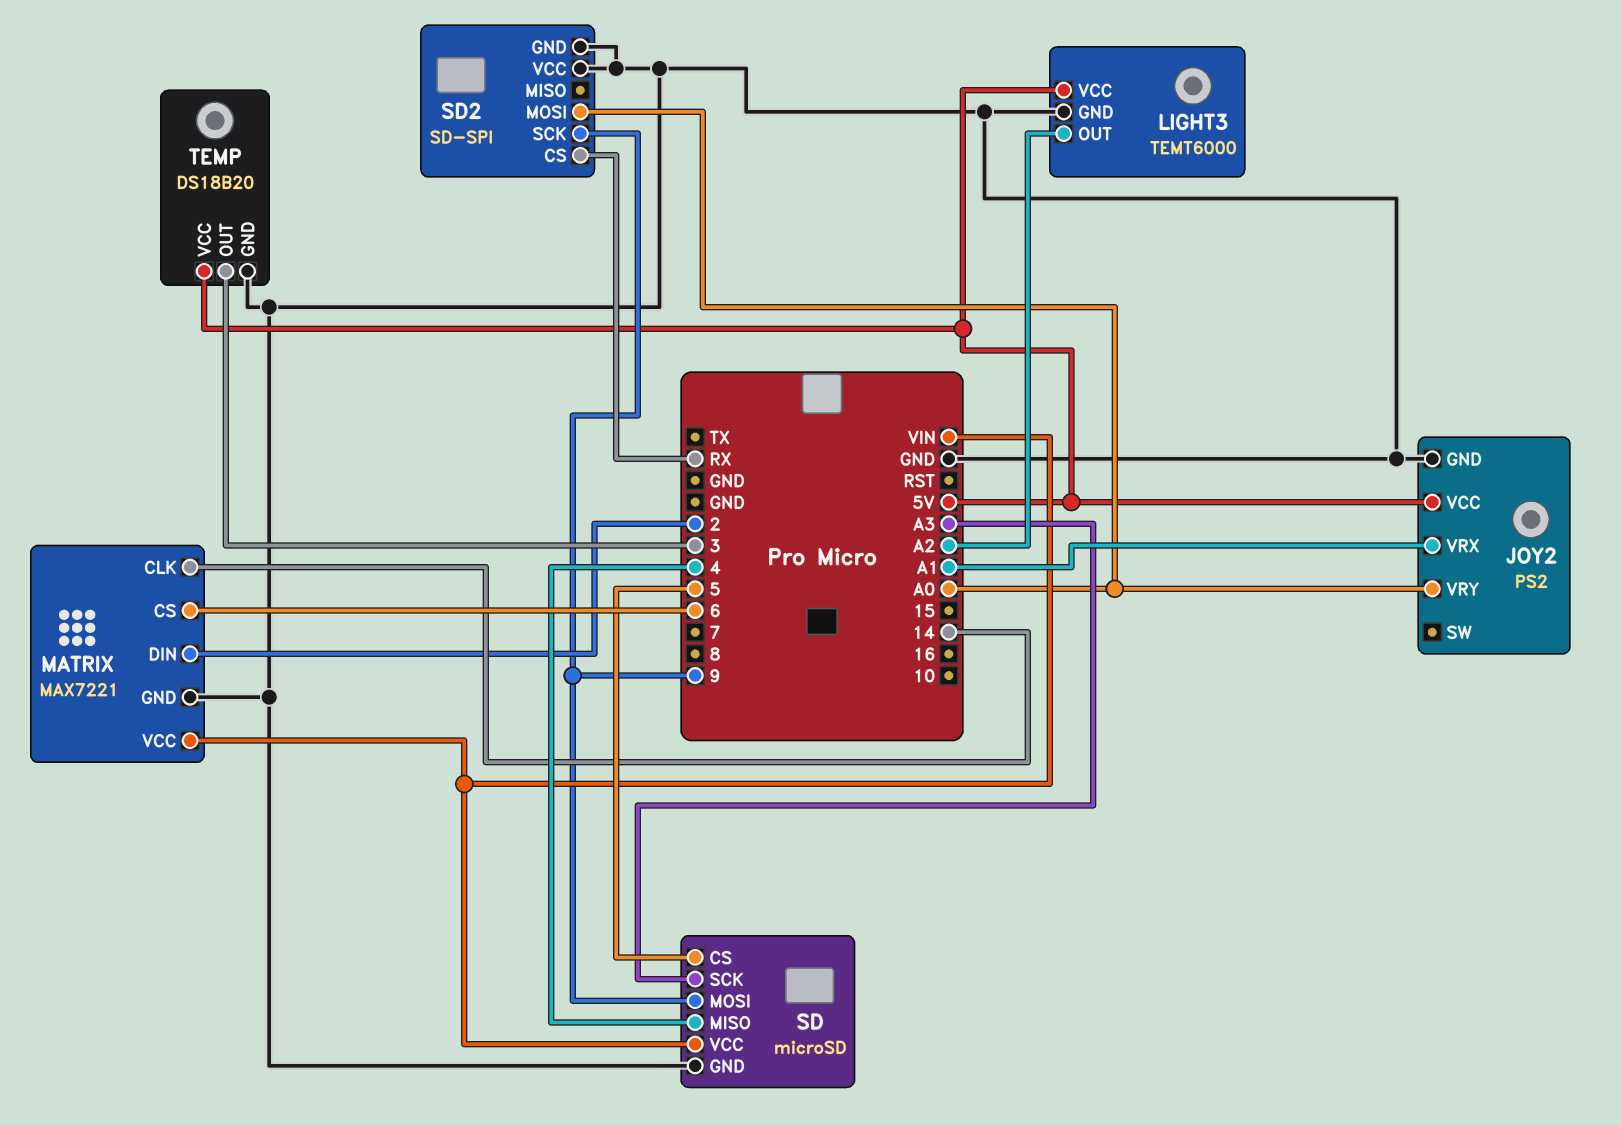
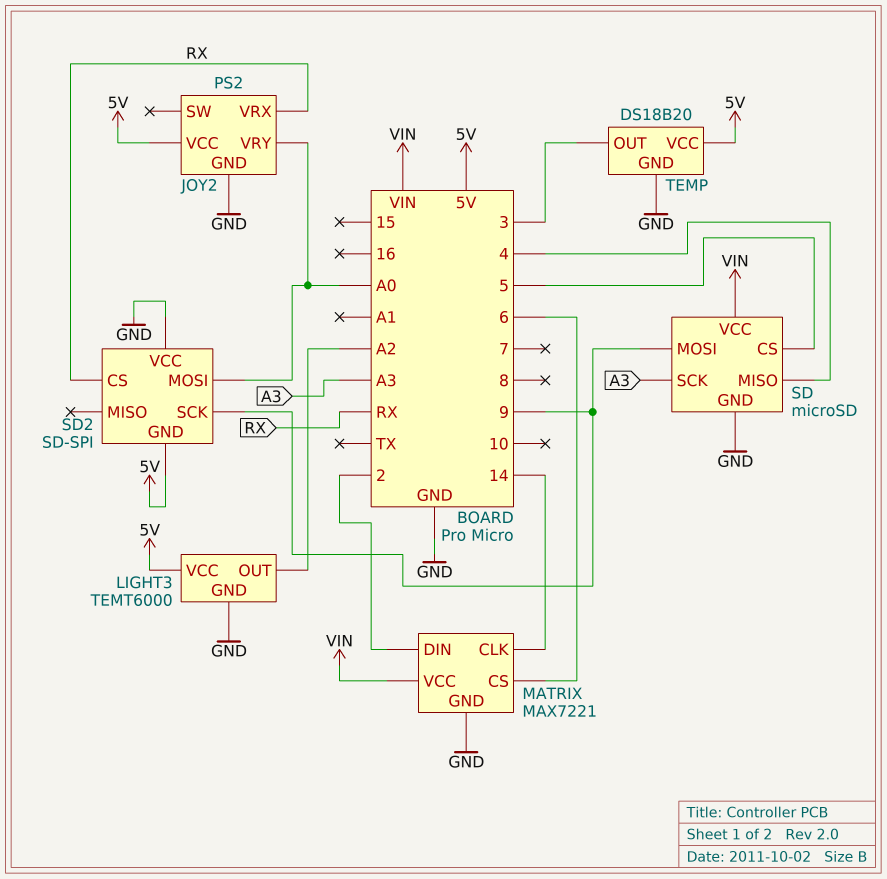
JOY2 pin VRX: A1 -> RX
SD2 pin GND: GND -> 5V

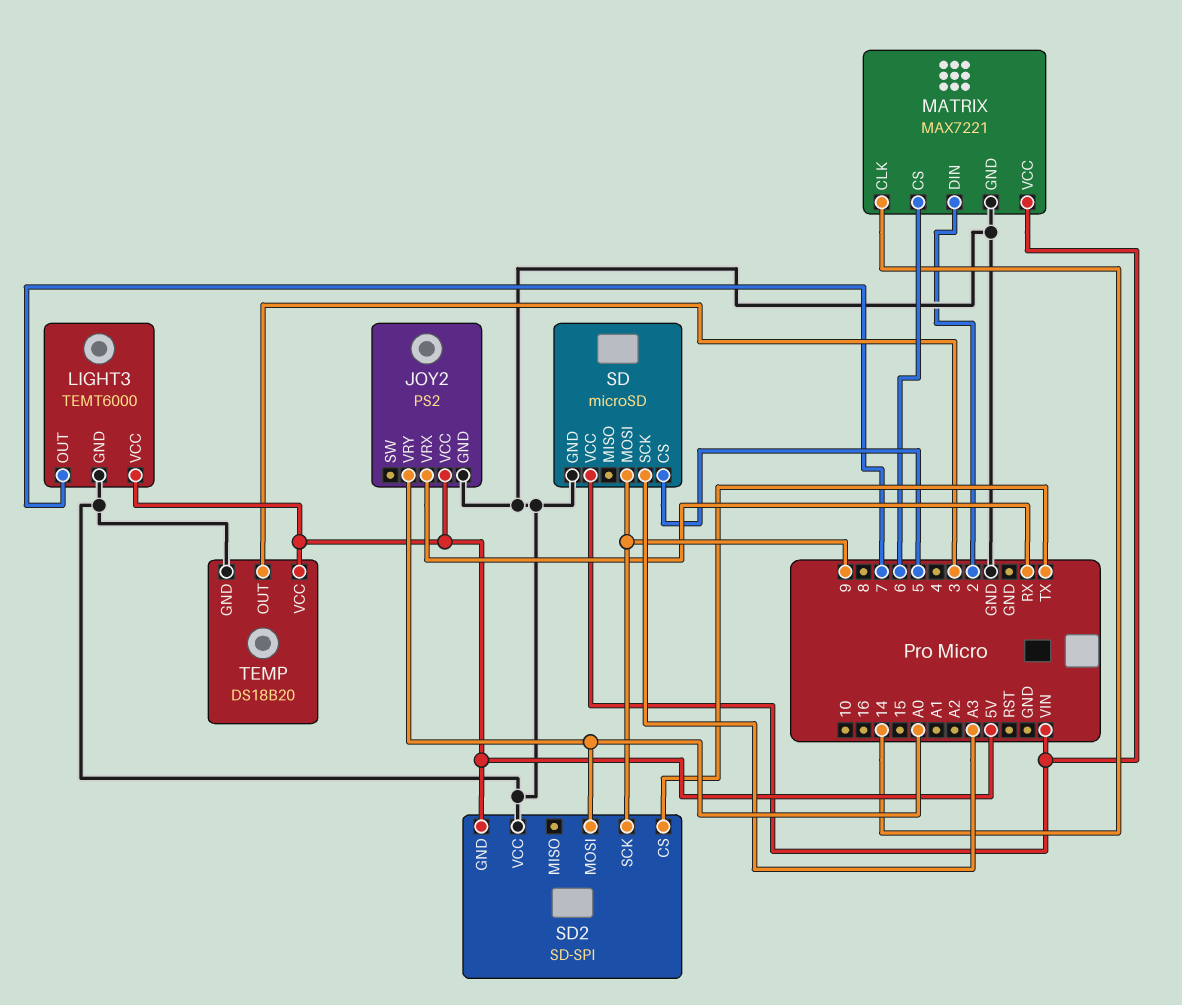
LIGHT3 pin OUT: A2 -> 7
SD pin MISO: 4 -> none
SD2 pin CS: RX -> TX

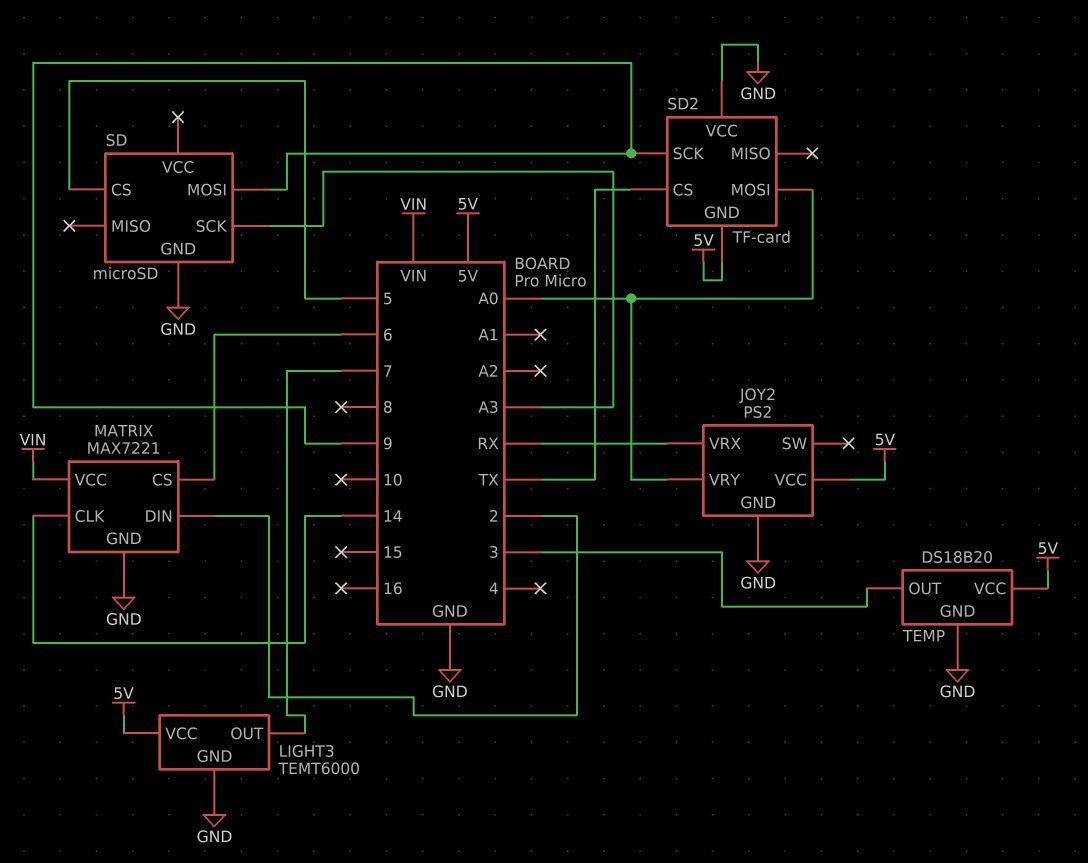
SD pin VCC: VIN -> none
SD2: SD-SPI -> TF-card

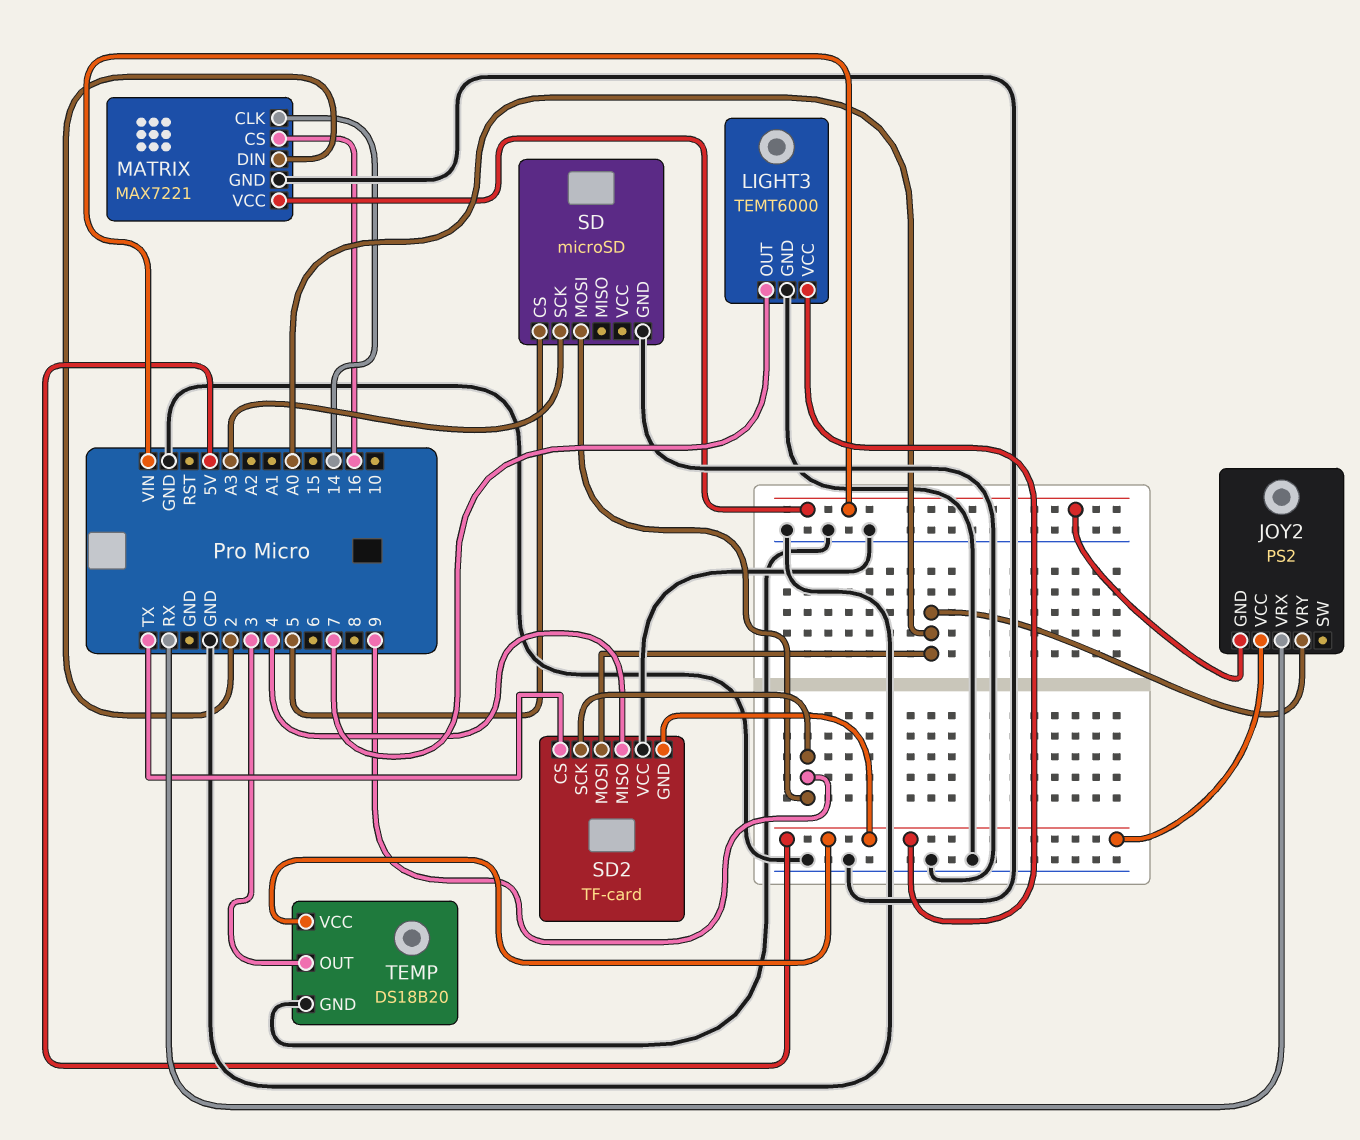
JOY2 pin GND: GND -> VIN
MATRIX pin CS: 6 -> 16
SD2 pin MISO: none -> 4

